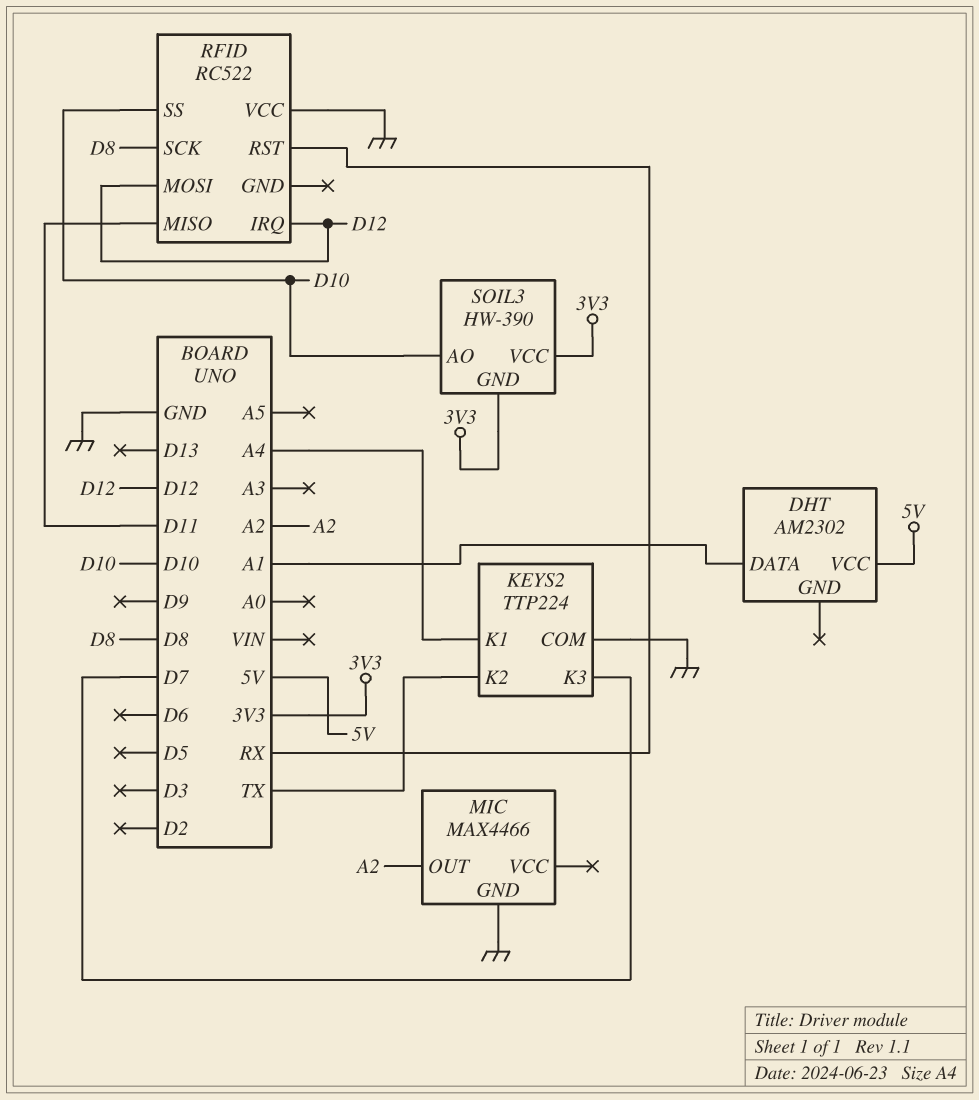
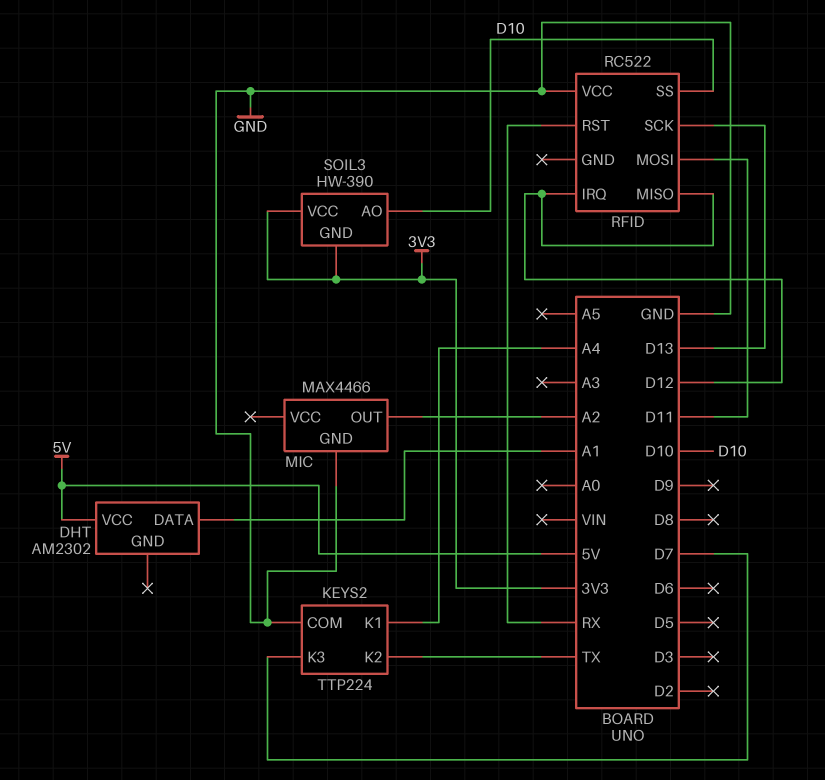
RFID pin MISO: D11 -> D12
RFID pin MOSI: D12 -> D11
RFID pin SCK: D8 -> D13

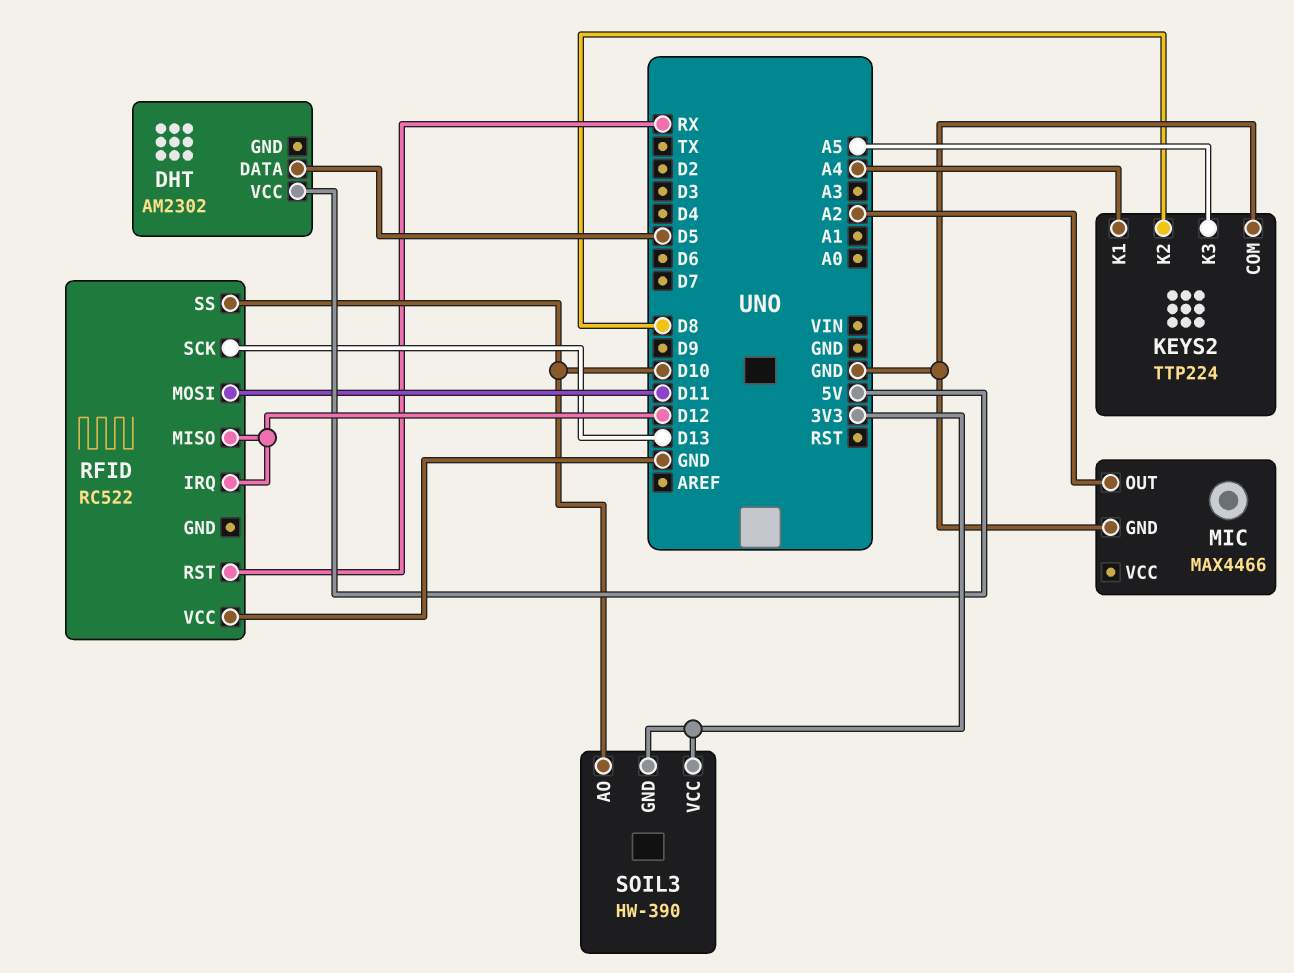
DHT pin DATA: A1 -> D5
KEYS2 pin K2: TX -> D8
KEYS2 pin K3: D7 -> A5

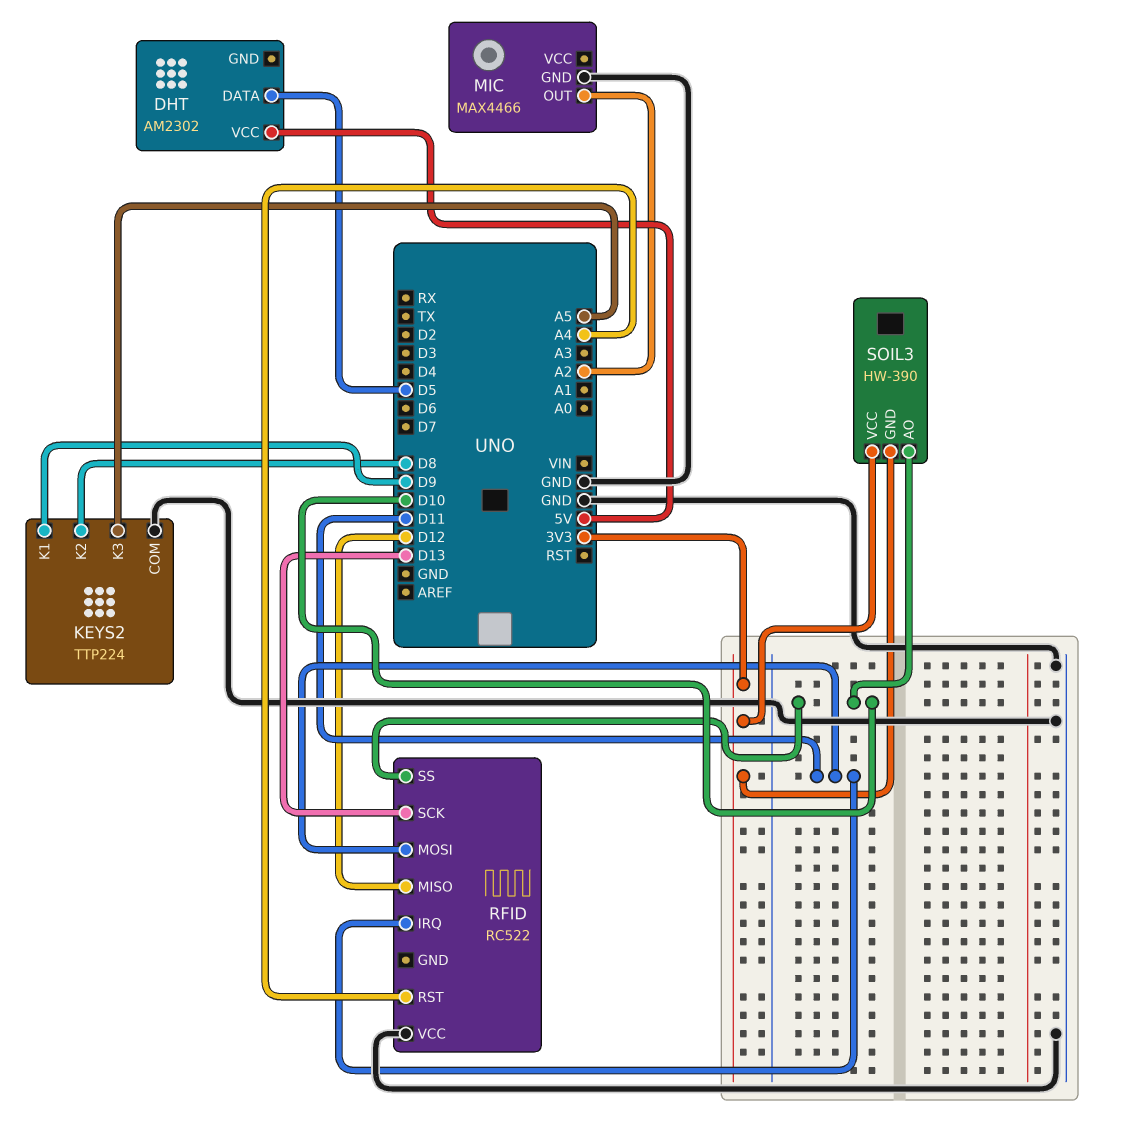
KEYS2 pin K1: A4 -> D9
RFID pin IRQ: D12 -> D11
RFID pin RST: RX -> A4

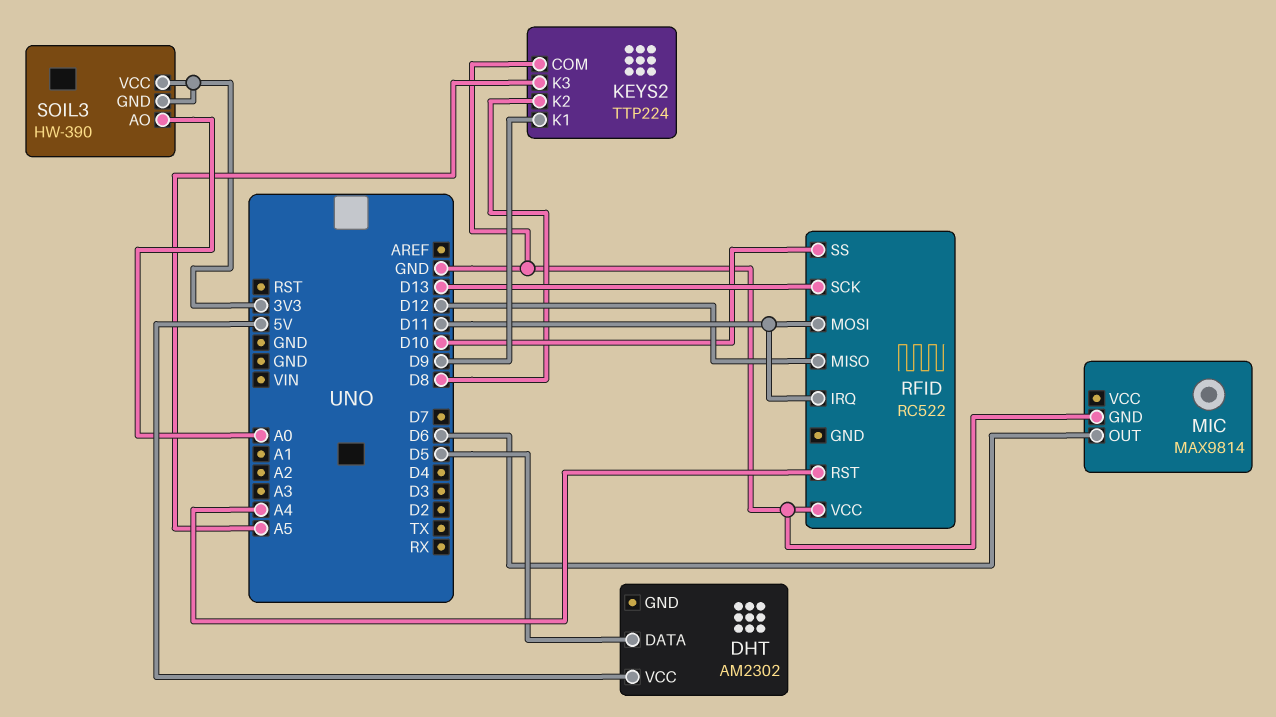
MIC: MAX4466 -> MAX9814
MIC pin OUT: A2 -> D6
SOIL3 pin AO: D10 -> A0

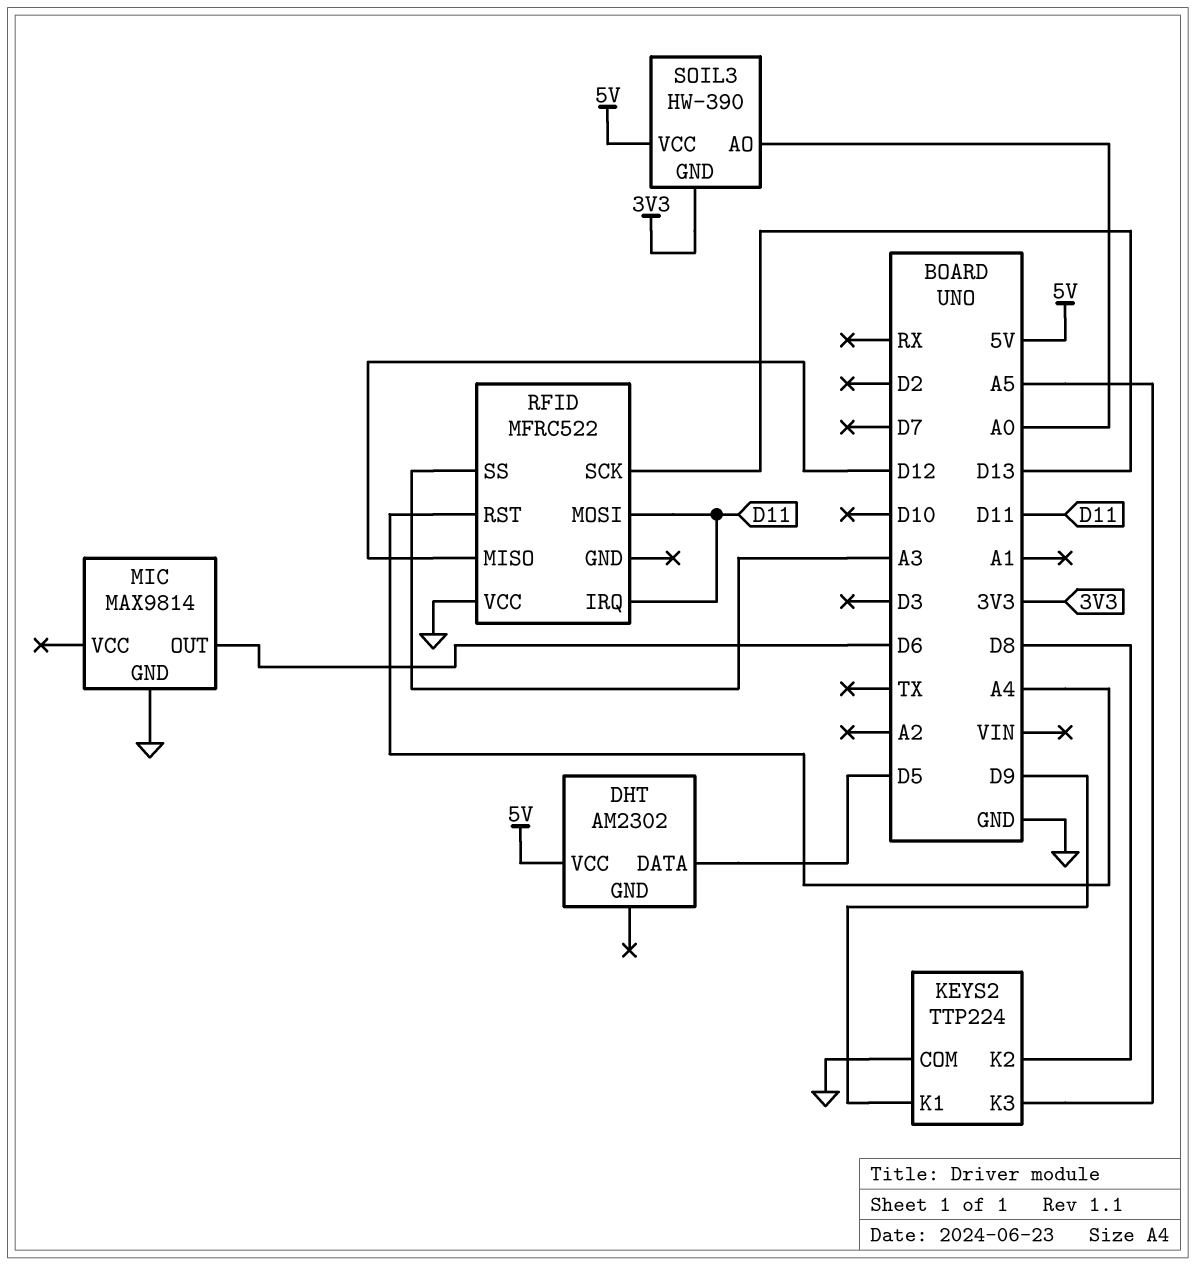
RFID: RC522 -> MFRC522
RFID pin SS: D10 -> A3
SOIL3 pin VCC: 3V3 -> 5V

